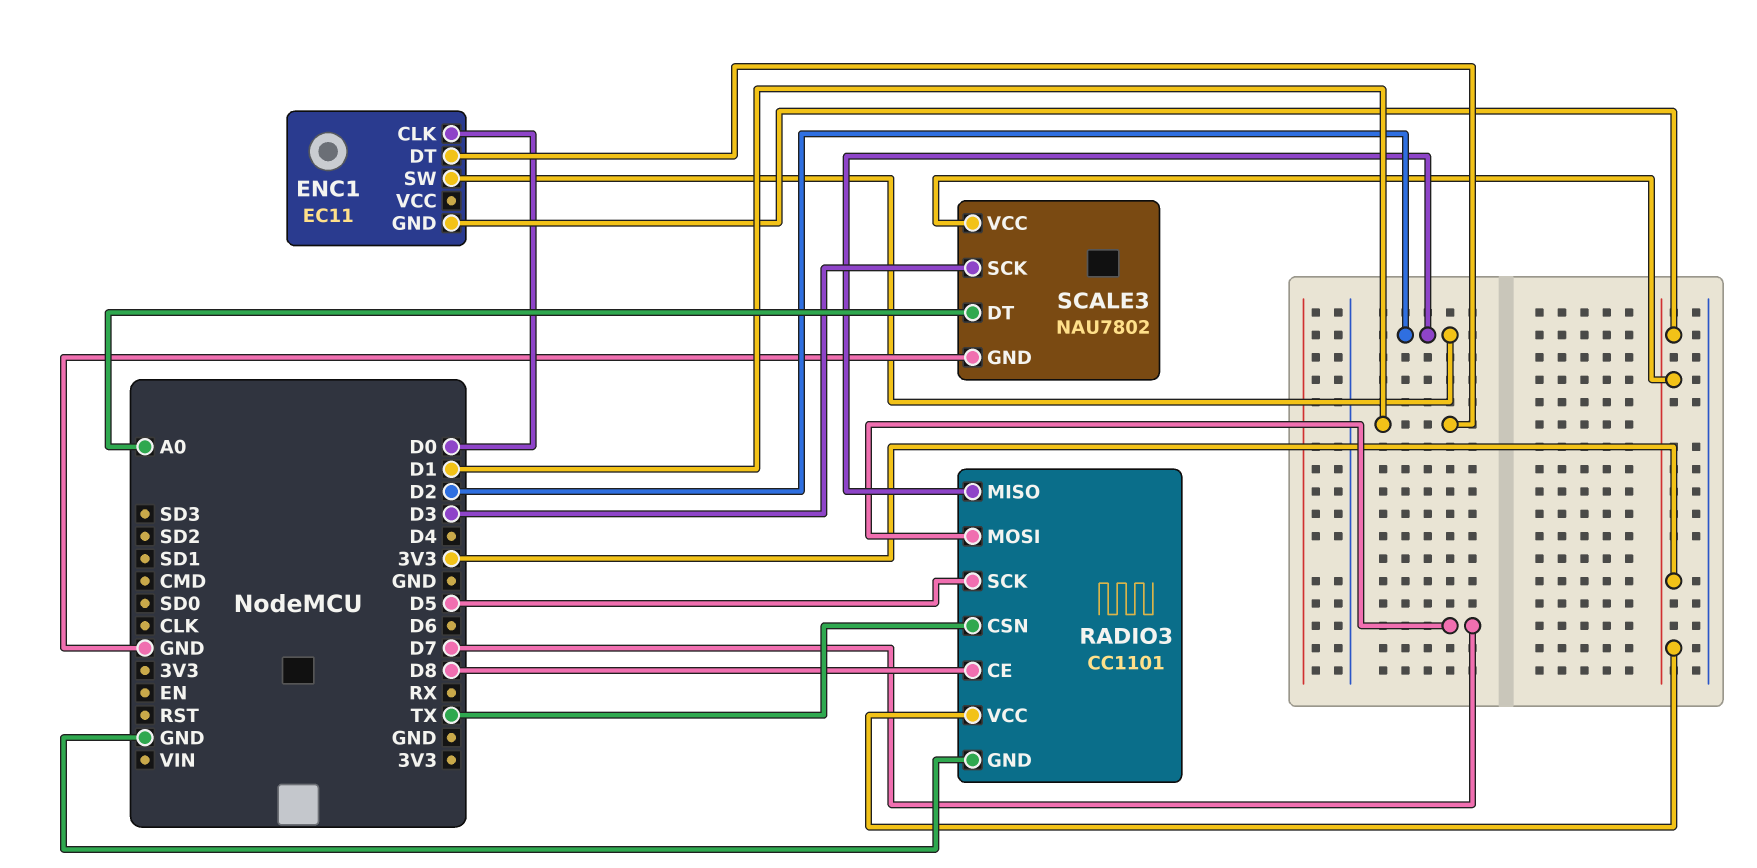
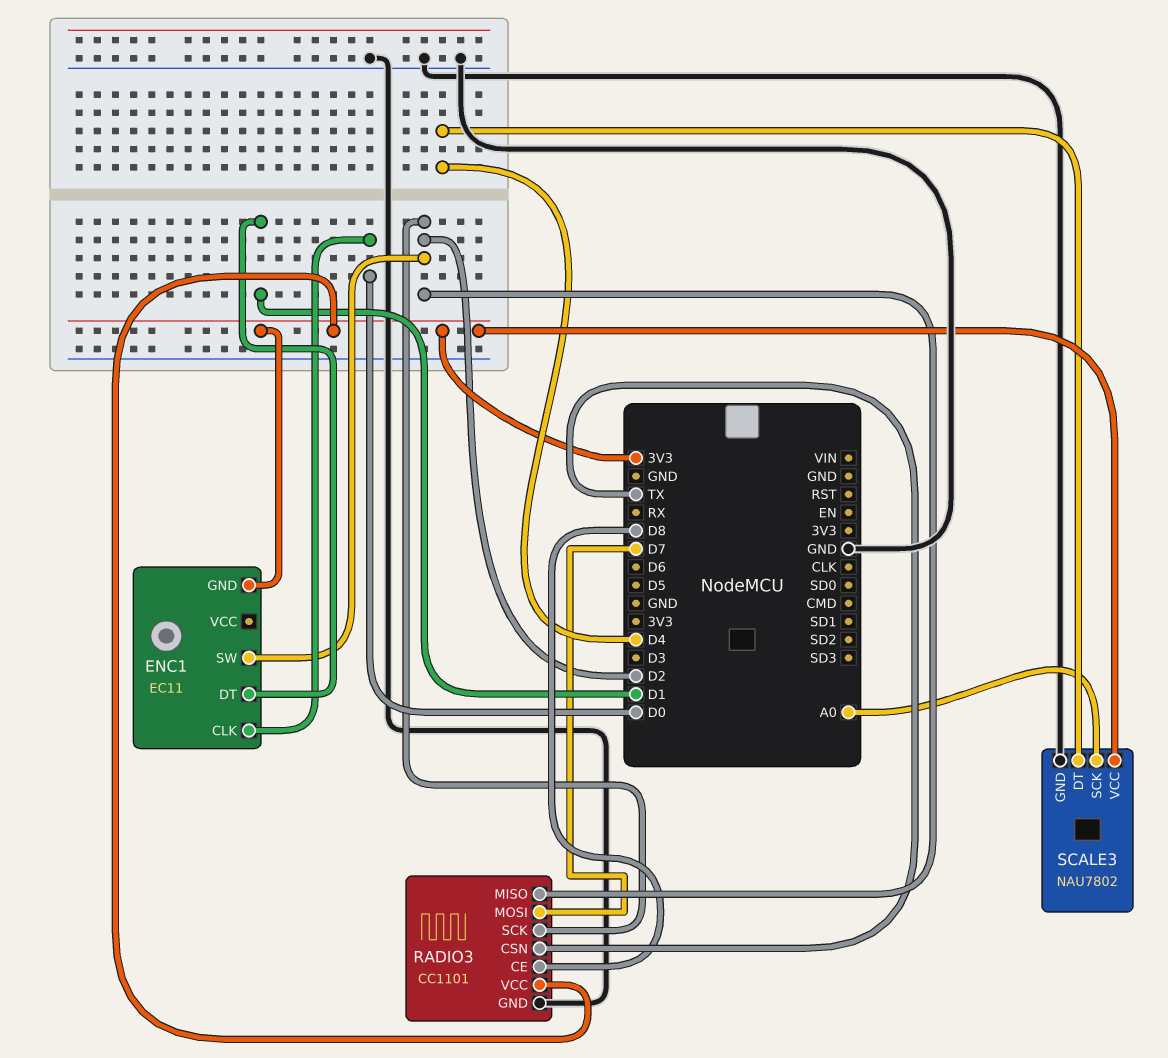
RADIO3 pin SCK: D5 -> D2
SCALE3 pin DT: A0 -> D4
SCALE3 pin SCK: D3 -> A0

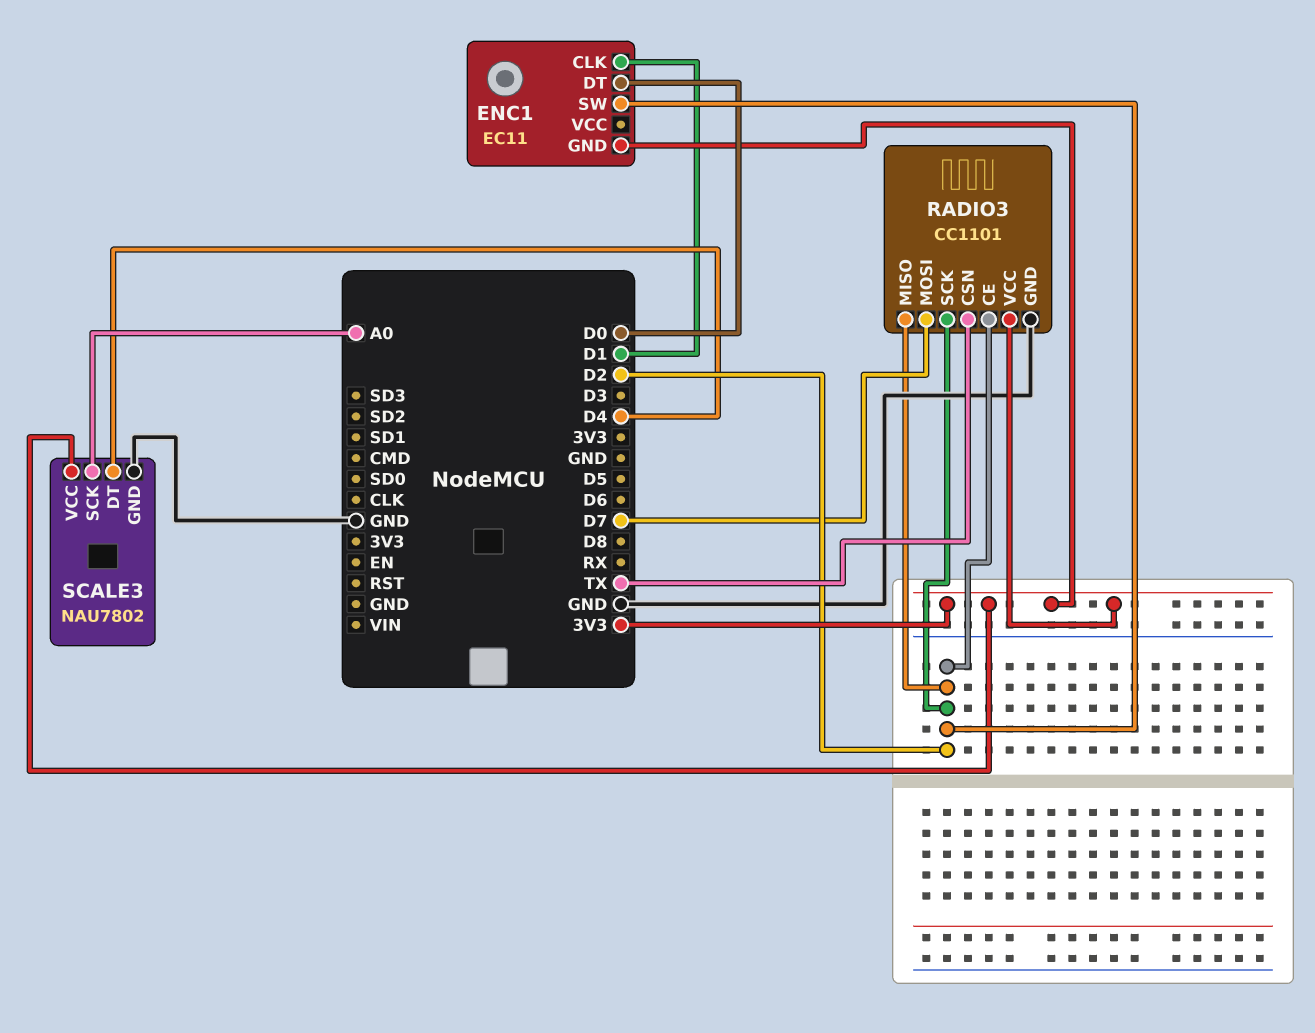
ENC1 pin CLK: D0 -> D1
ENC1 pin DT: D1 -> D0
RADIO3 pin CE: D8 -> D2

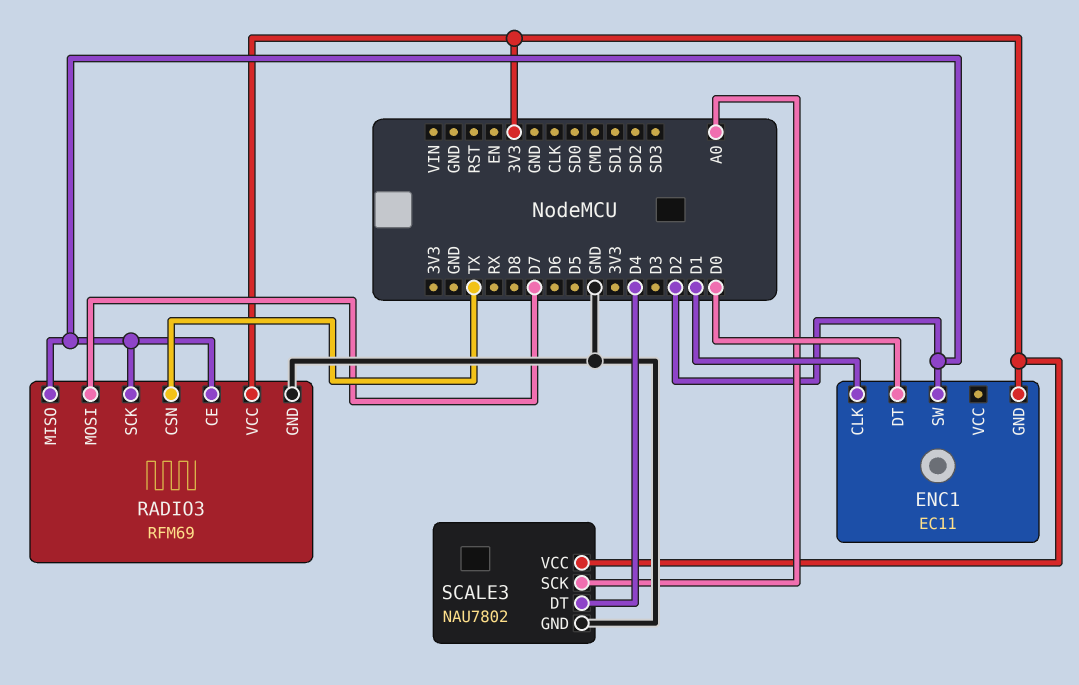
RADIO3: CC1101 -> RFM69

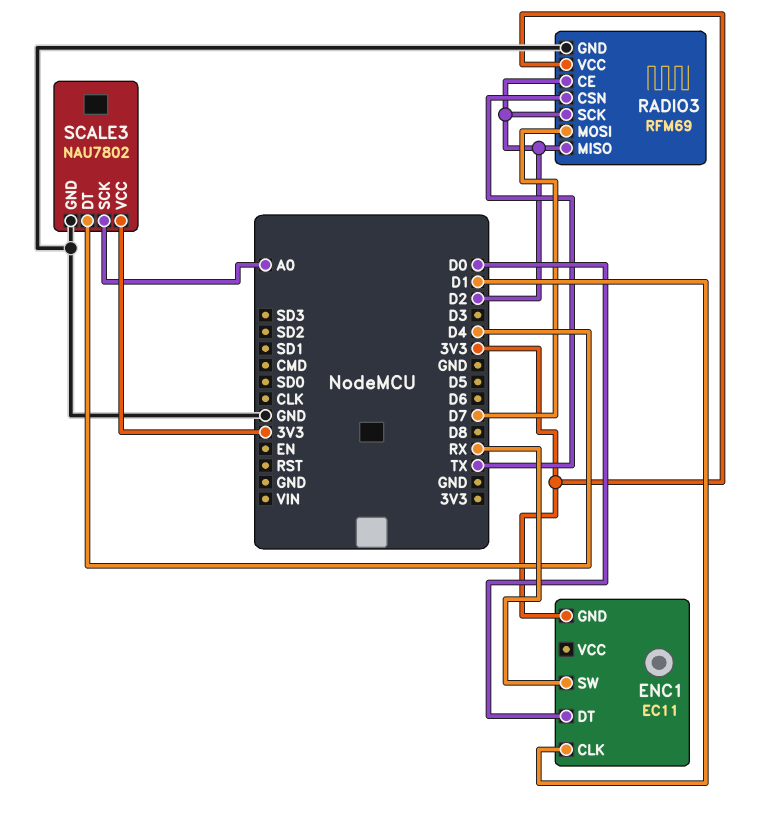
ENC1 pin SW: D2 -> RX

